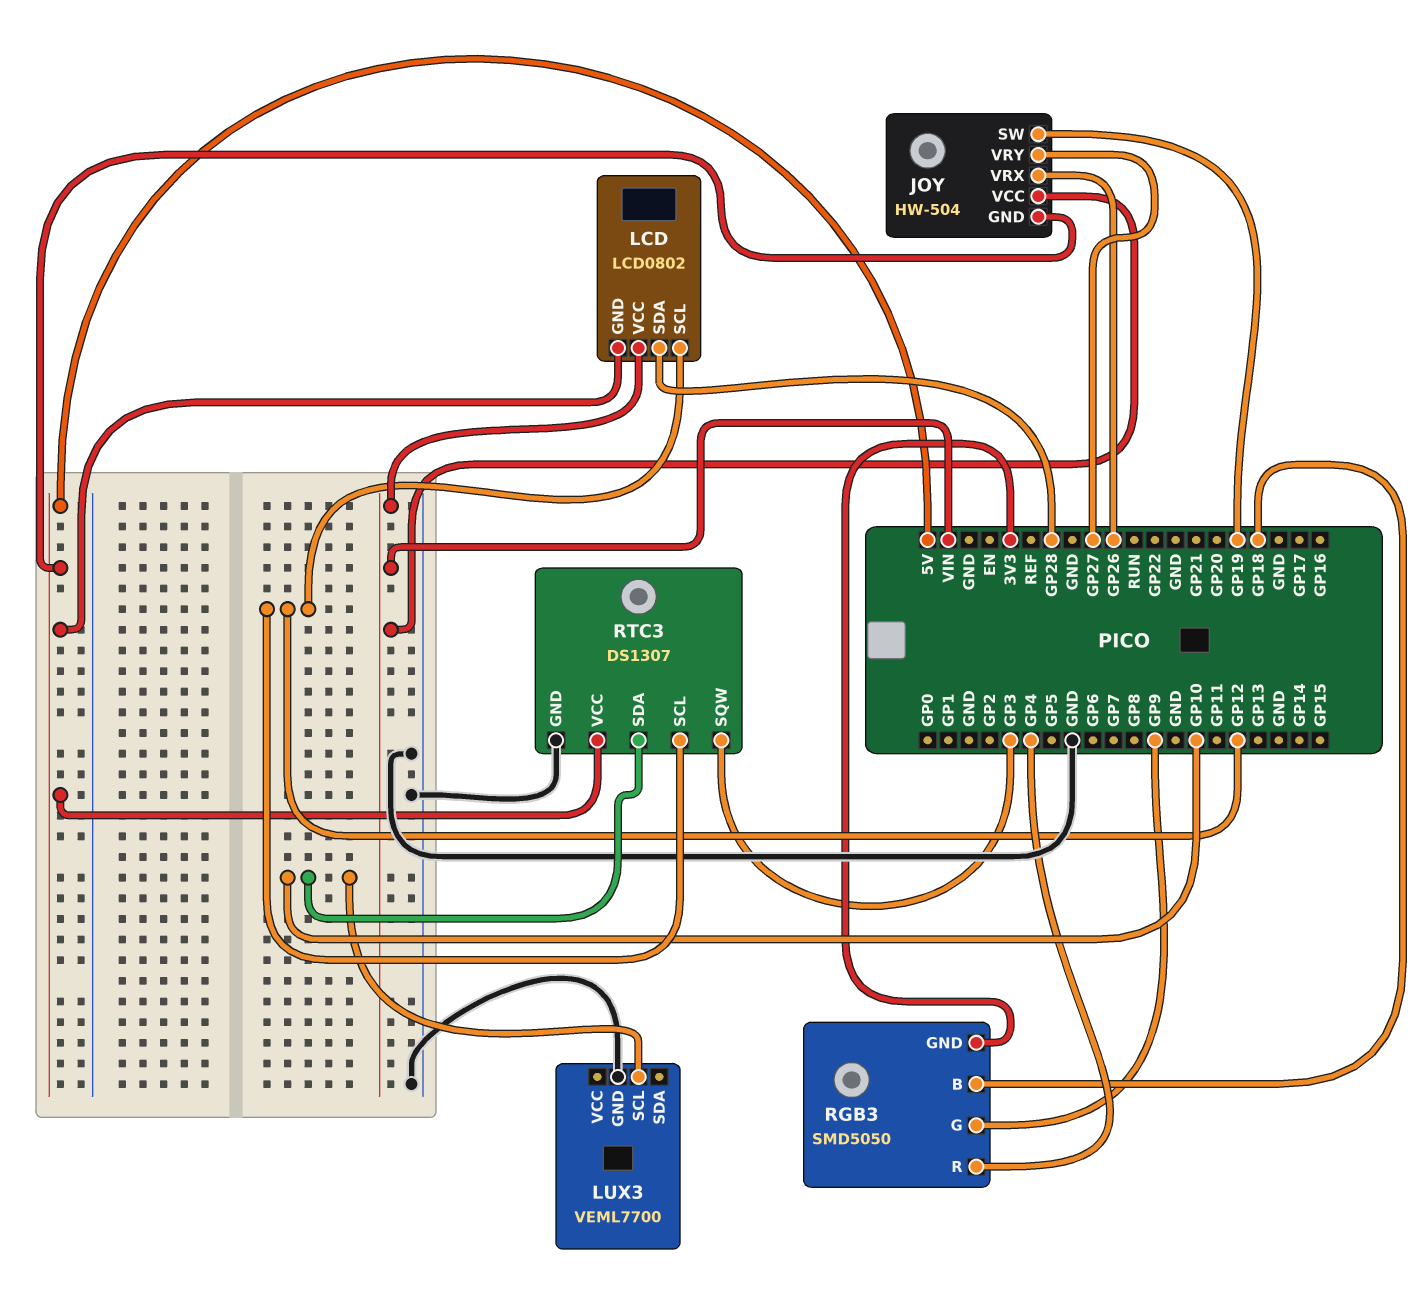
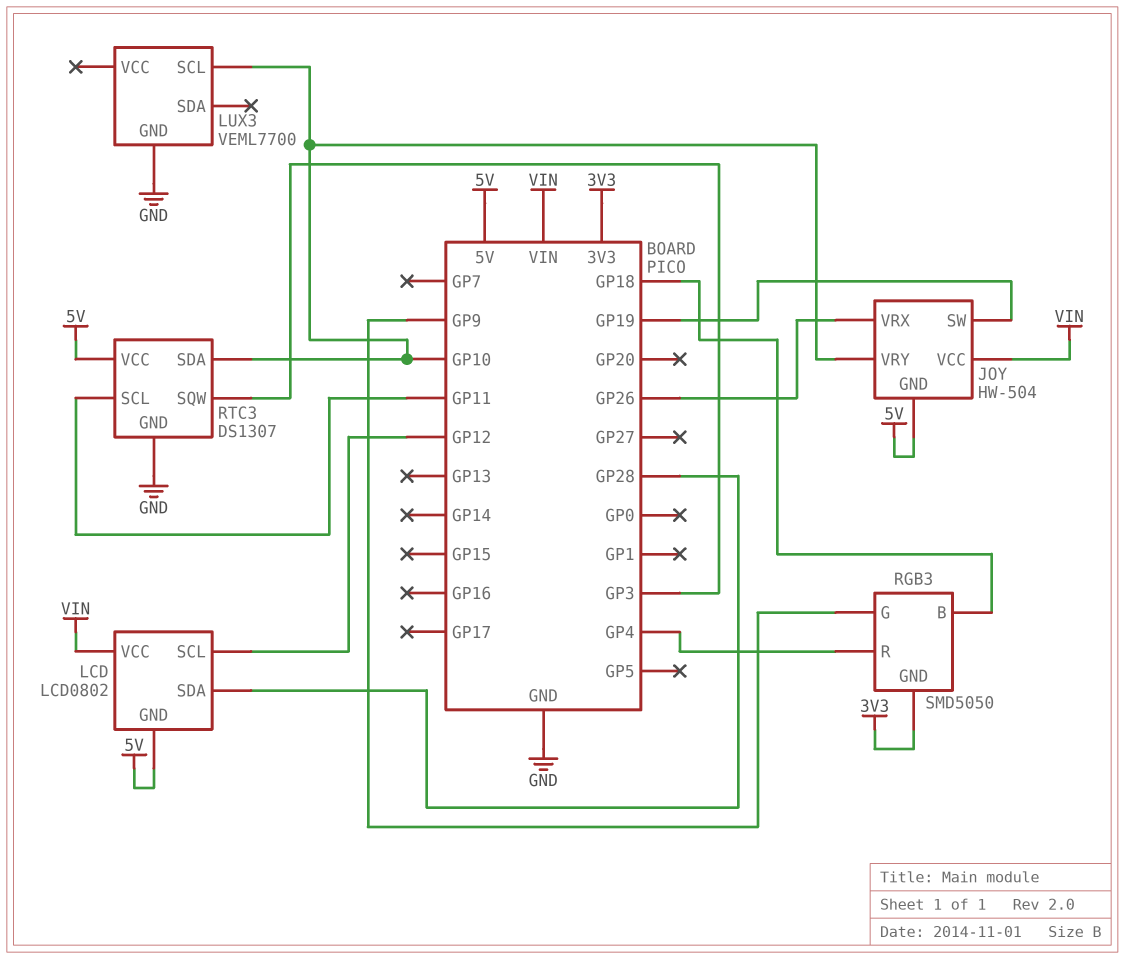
JOY pin VRY: GP27 -> GP10
RTC3 pin SCL: GP12 -> GP11

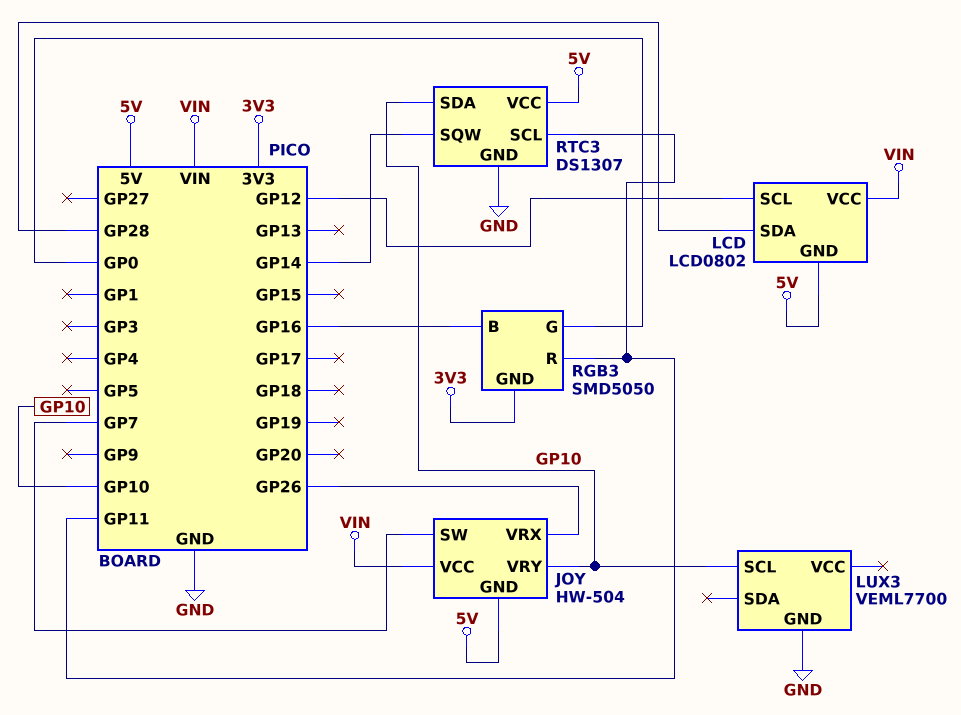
JOY pin SW: GP19 -> GP7
RGB3 pin B: GP18 -> GP16
RGB3 pin G: GP9 -> GP0
RGB3 pin R: GP4 -> GP11
RTC3 pin SQW: GP3 -> GP14

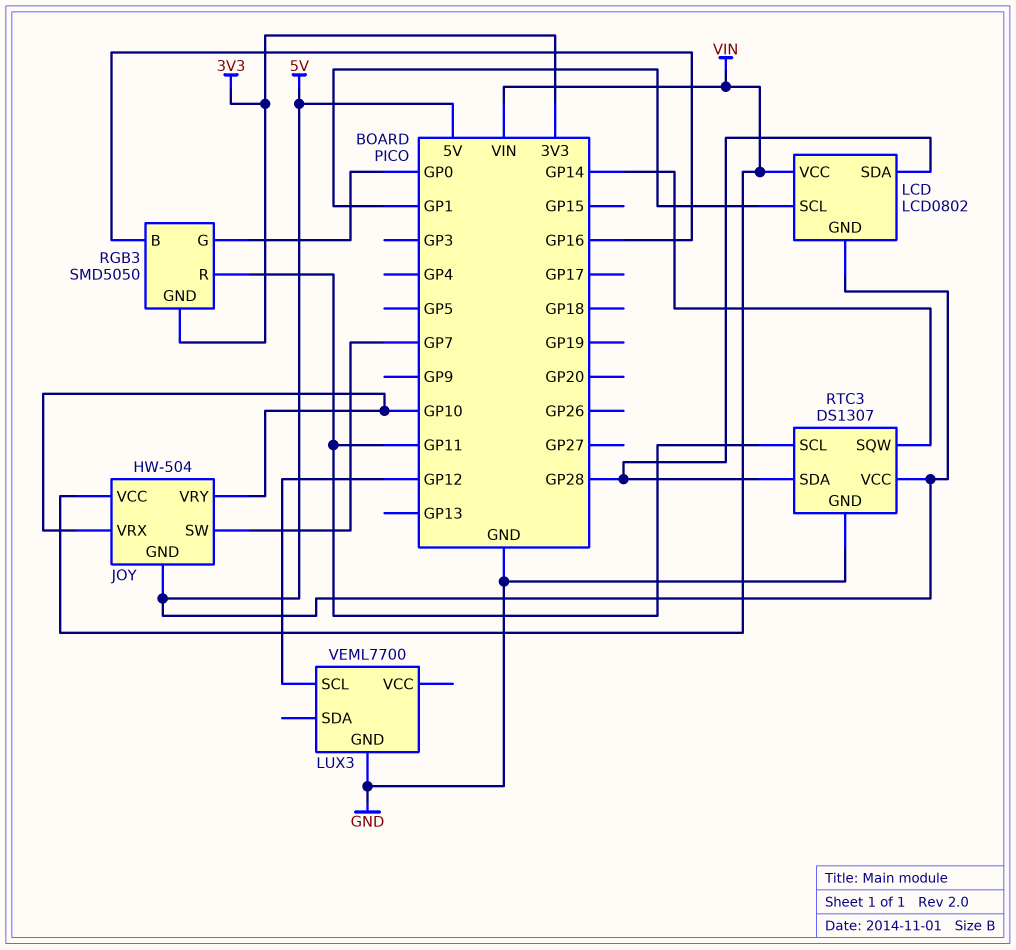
JOY pin VRX: GP26 -> GP10
LCD pin SCL: GP12 -> GP1
LUX3 pin SCL: GP10 -> GP12
RTC3 pin SDA: GP10 -> GP28

